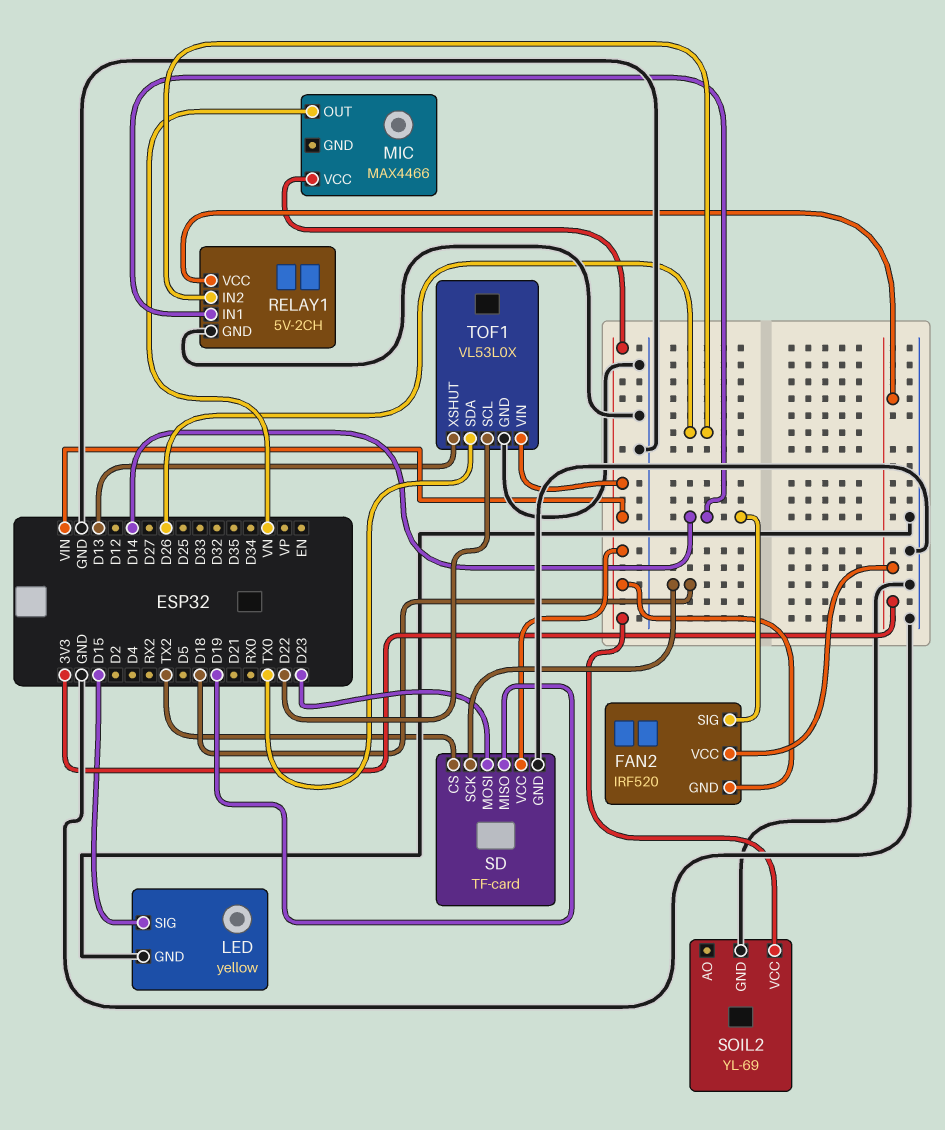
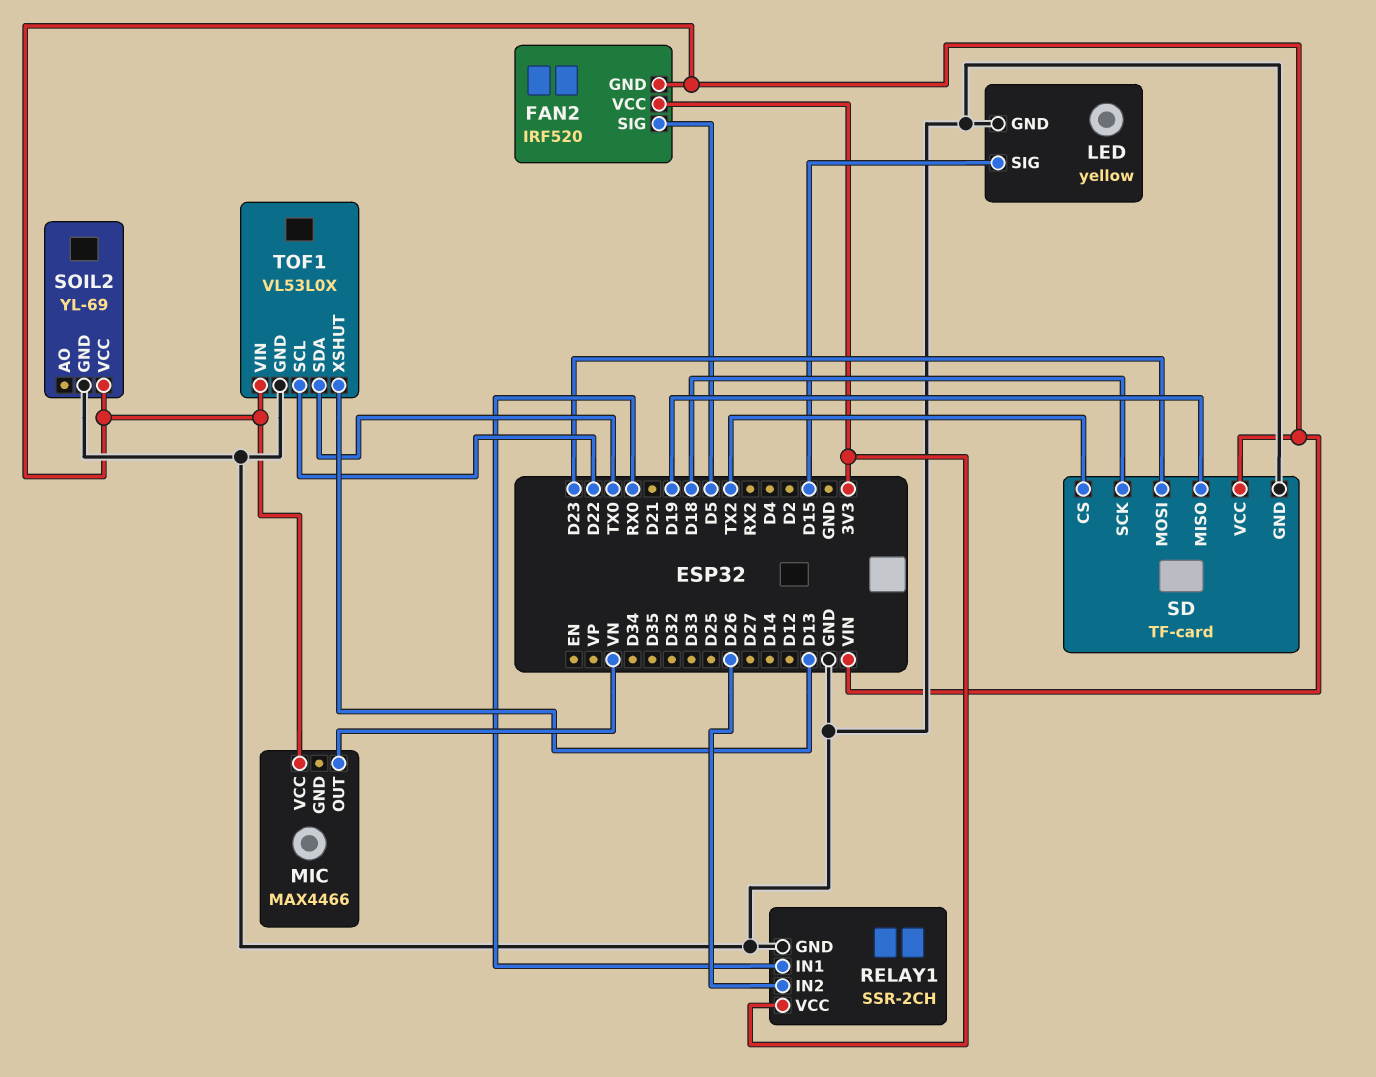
FAN2 pin SIG: D14 -> D5
RELAY1: 5V-2CH -> SSR-2CH
RELAY1 pin IN1: D14 -> RX0

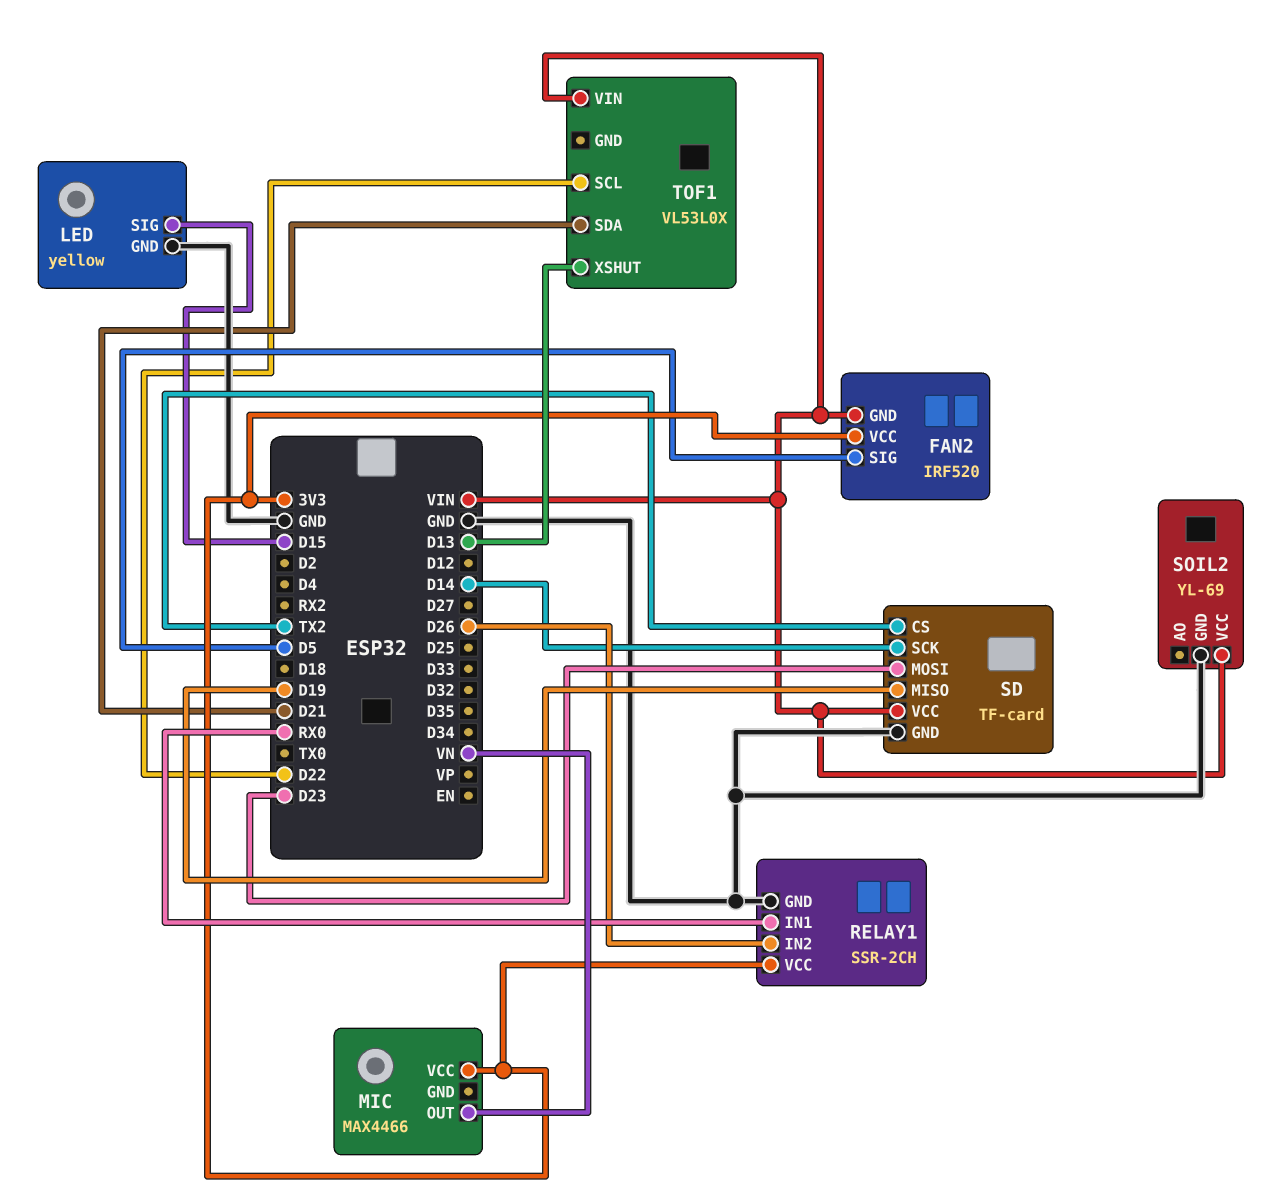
MIC pin VCC: VIN -> 3V3
SD pin SCK: D18 -> D14
TOF1 pin GND: GND -> none
TOF1 pin SDA: TX0 -> D21

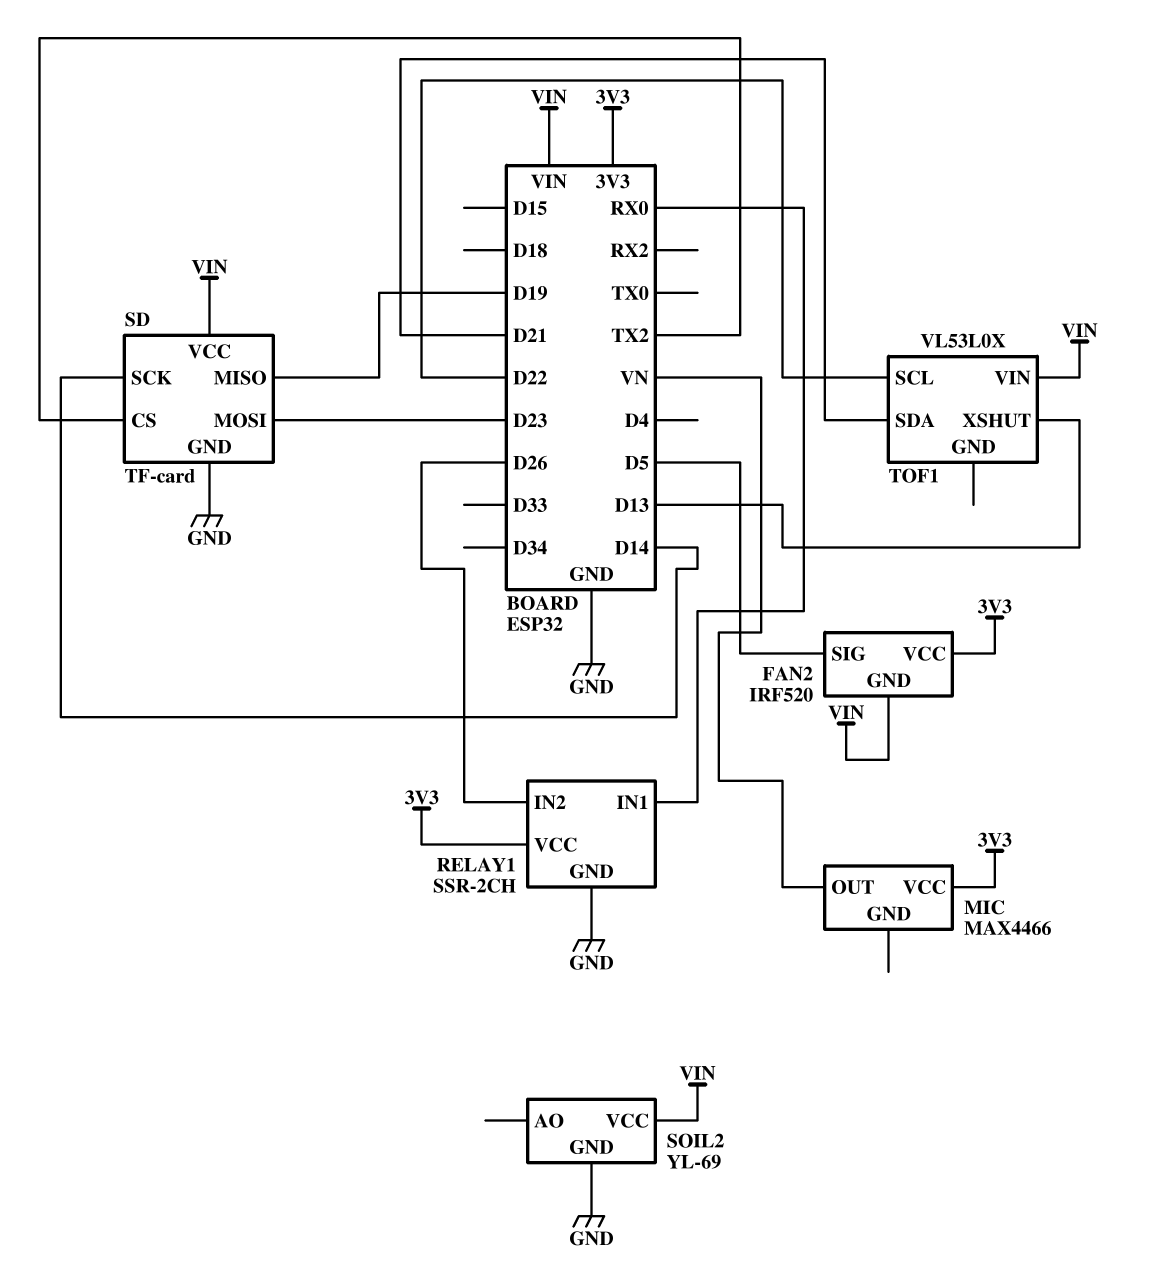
LED: yellow -> none
LED pin GND: GND -> none
LED pin SIG: D15 -> none

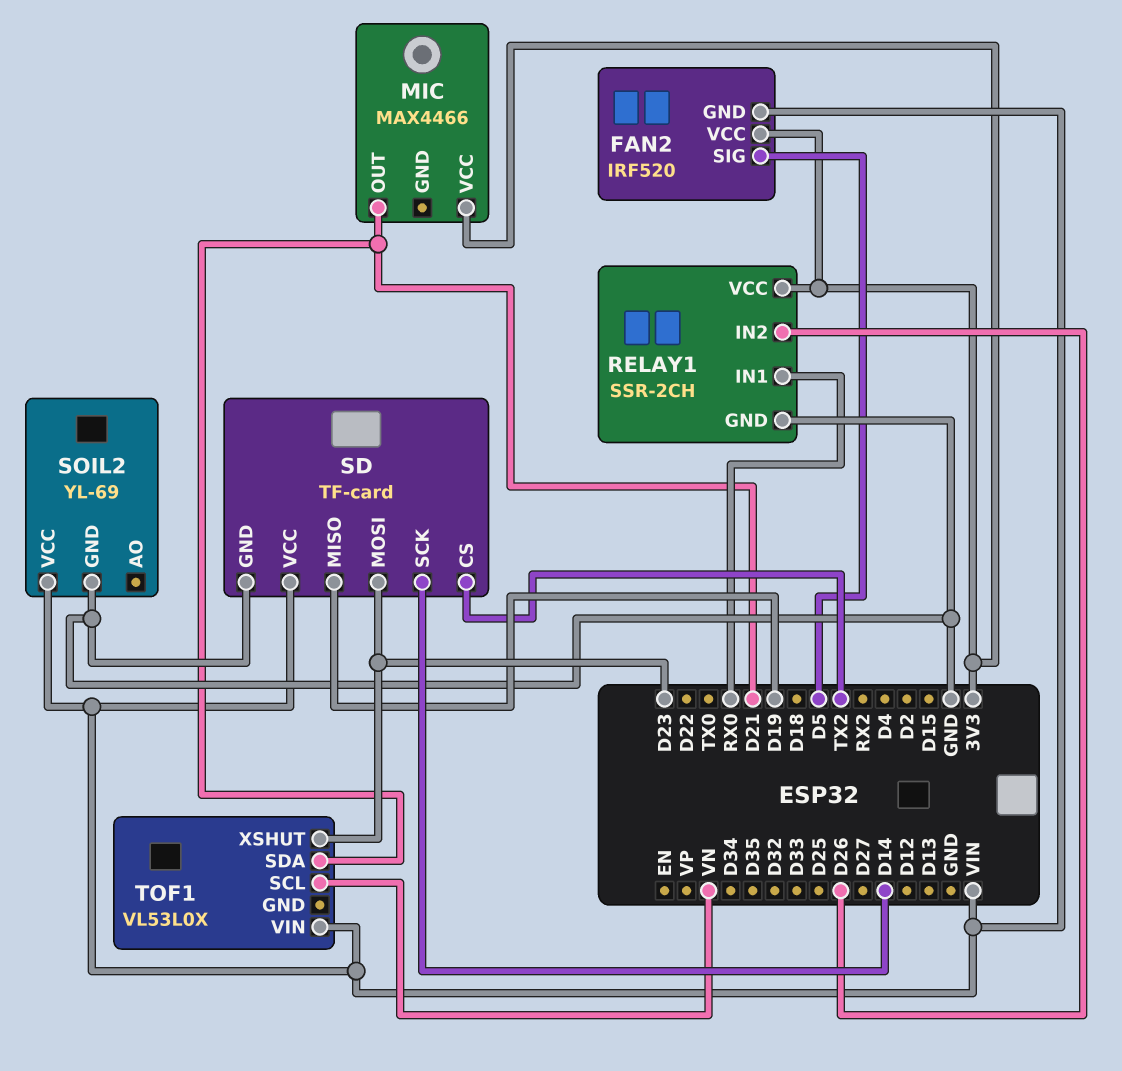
MIC pin OUT: VN -> D21
TOF1 pin SCL: D22 -> VN
TOF1 pin XSHUT: D13 -> D23

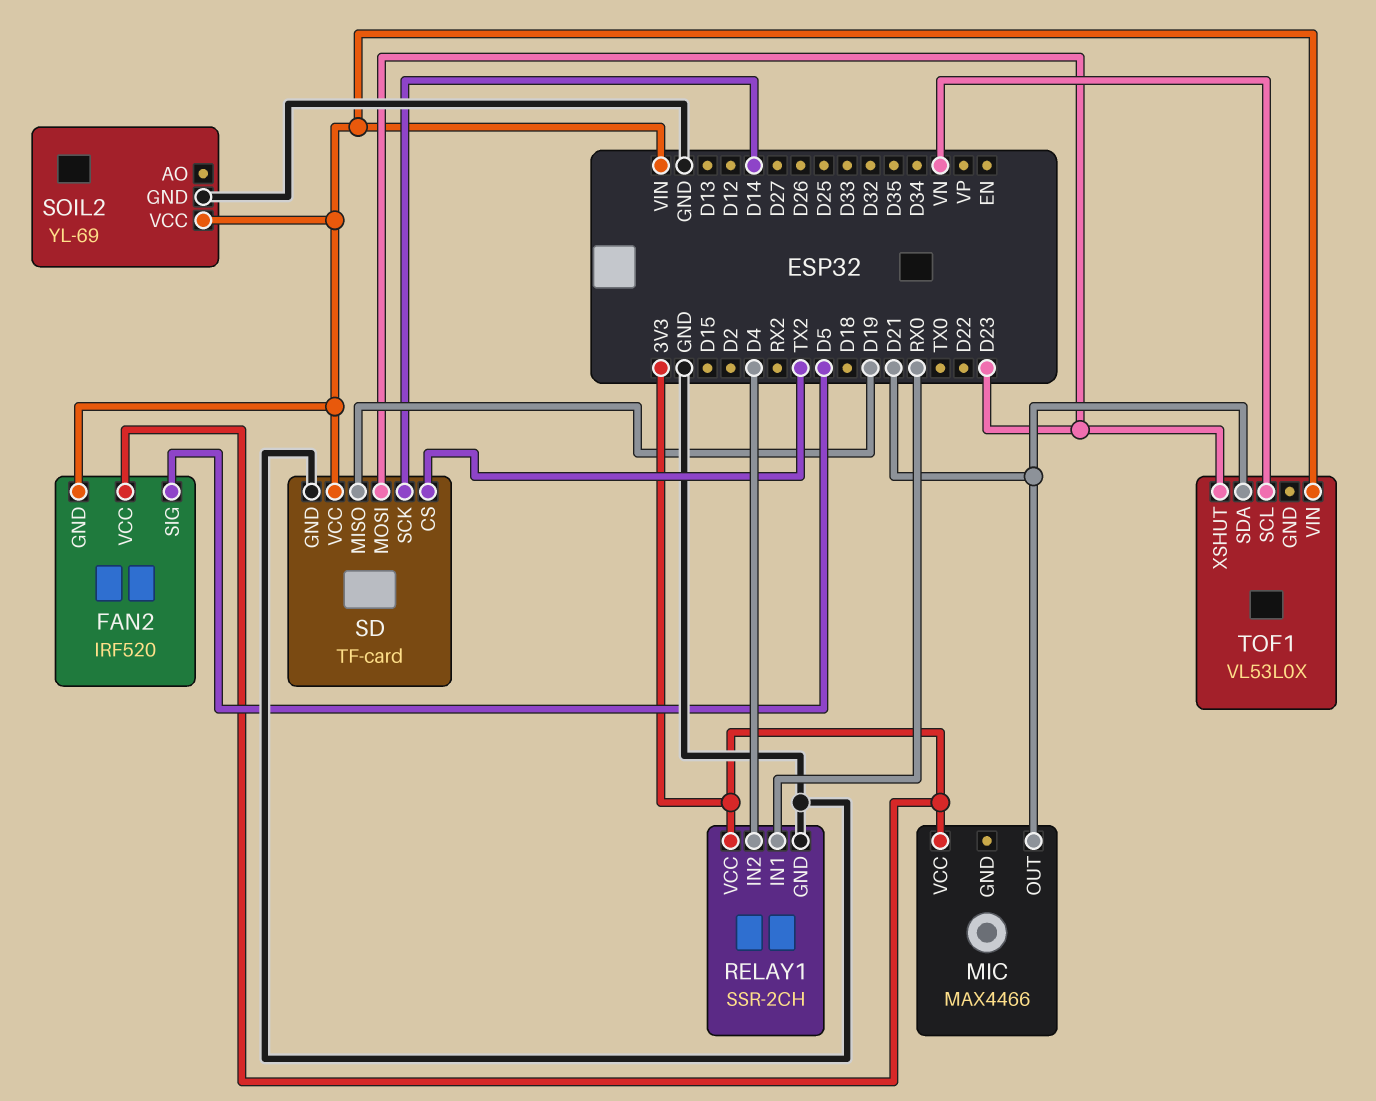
RELAY1 pin IN2: D26 -> D4

